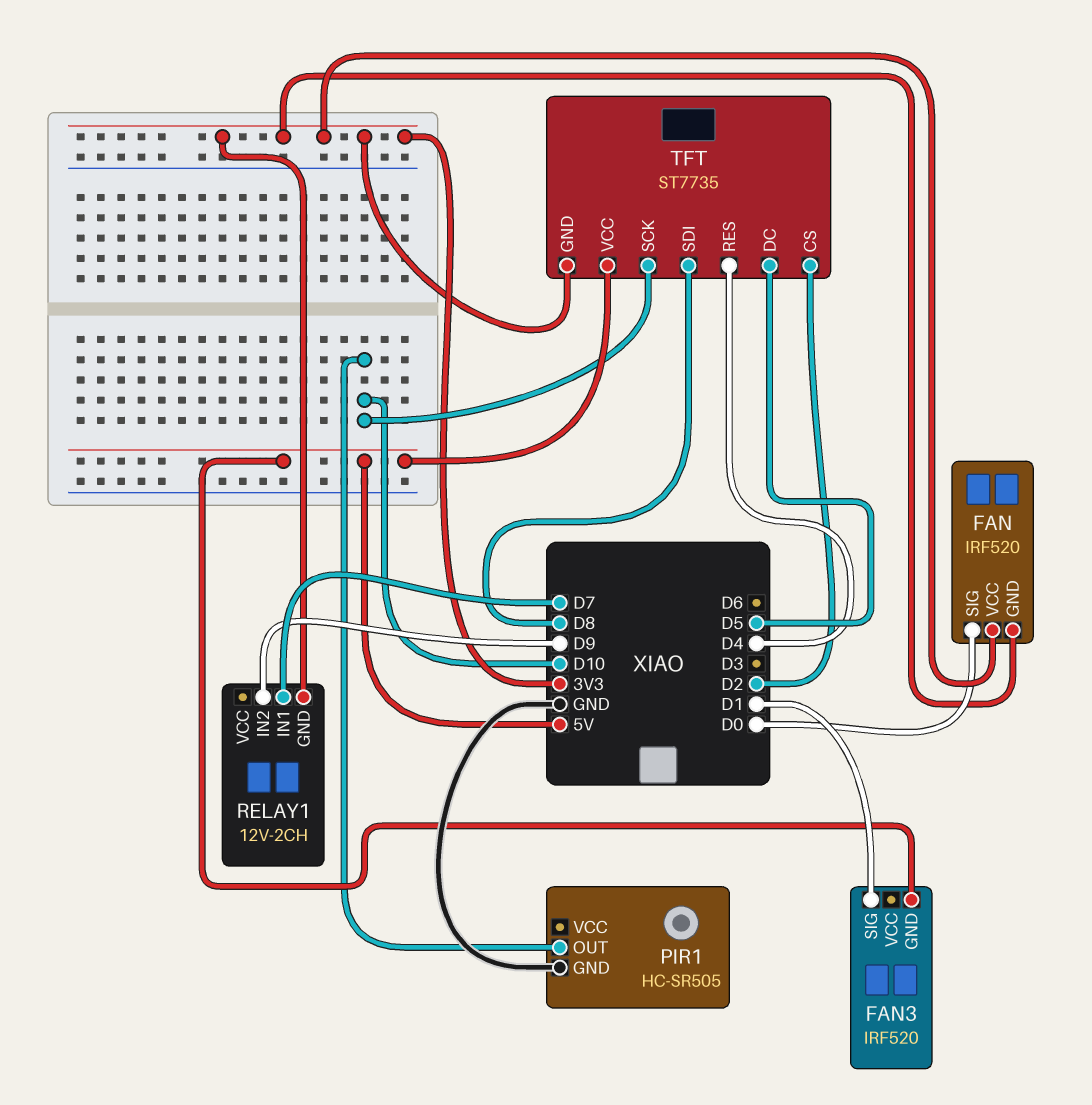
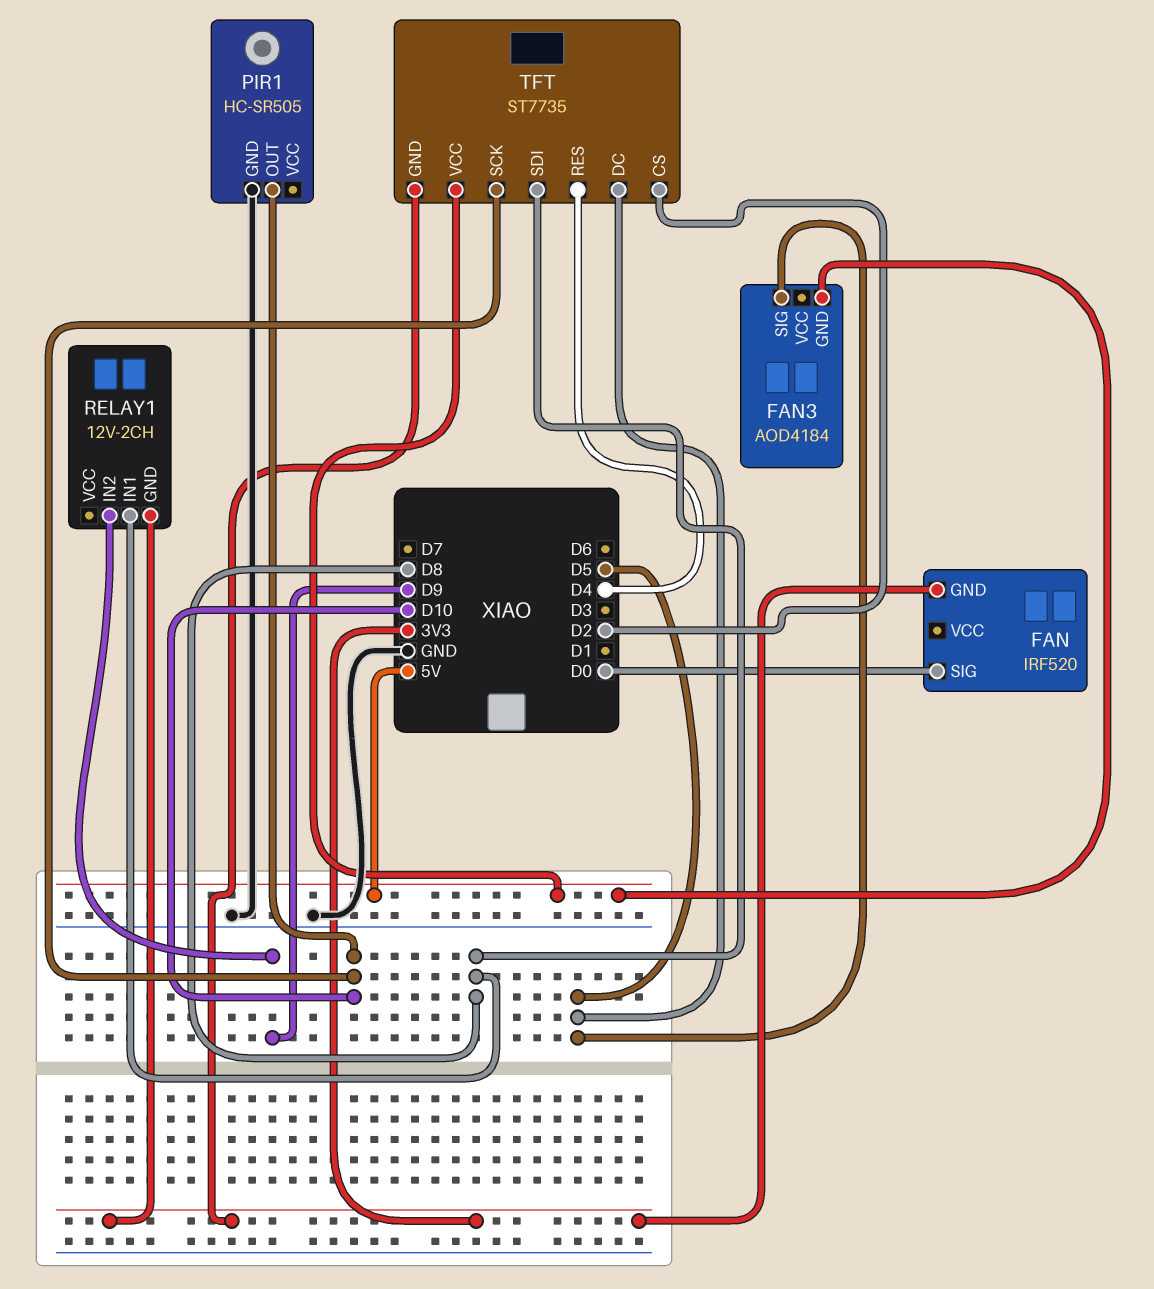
FAN pin VCC: 3V3 -> none
FAN3: IRF520 -> AOD4184
FAN3 pin SIG: D1 -> D5
RELAY1 pin IN1: D7 -> D8

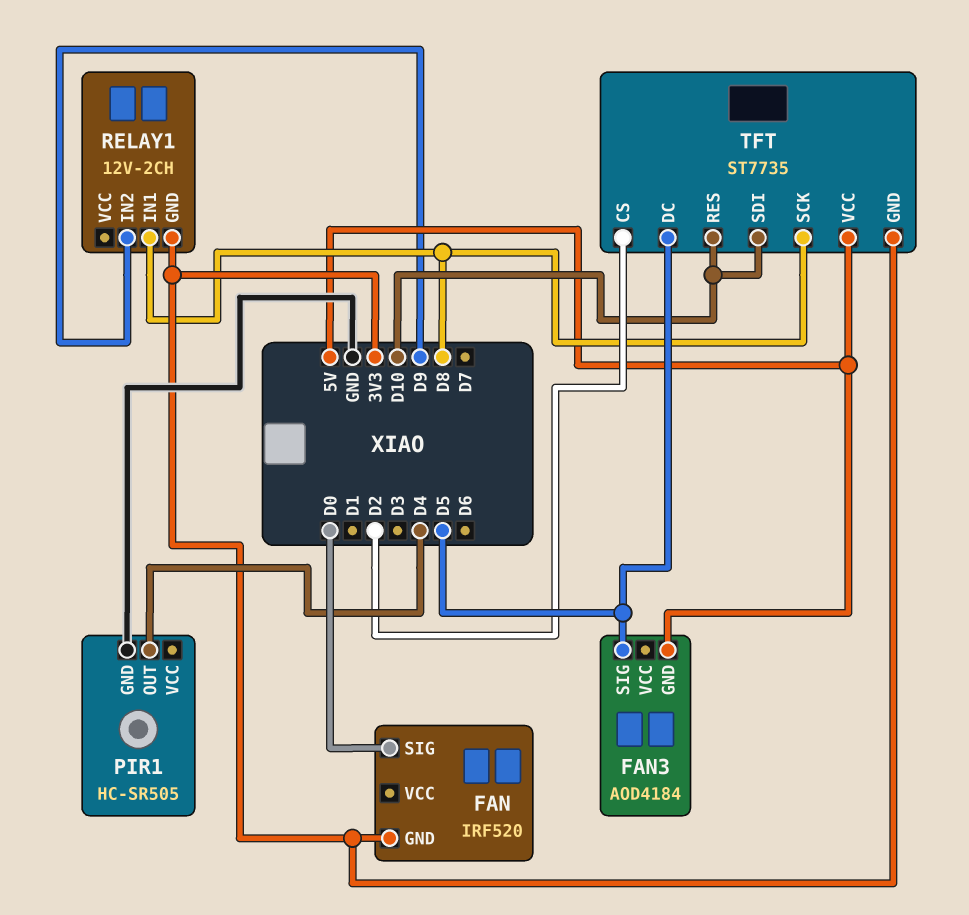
PIR1 pin OUT: D10 -> D4
TFT pin RES: D4 -> D10
TFT pin SCK: D10 -> D8
TFT pin SDI: D8 -> D10

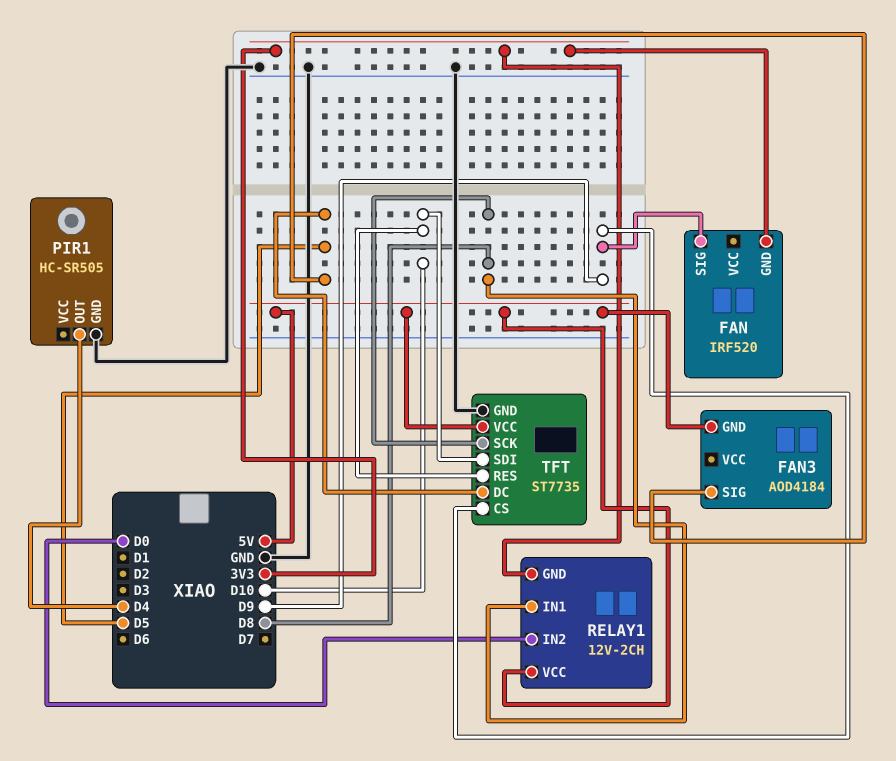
FAN pin SIG: D0 -> D9
RELAY1 pin IN2: D9 -> D0
RELAY1 pin VCC: none -> 5V
TFT pin CS: D2 -> D9
TFT pin GND: 3V3 -> GND

